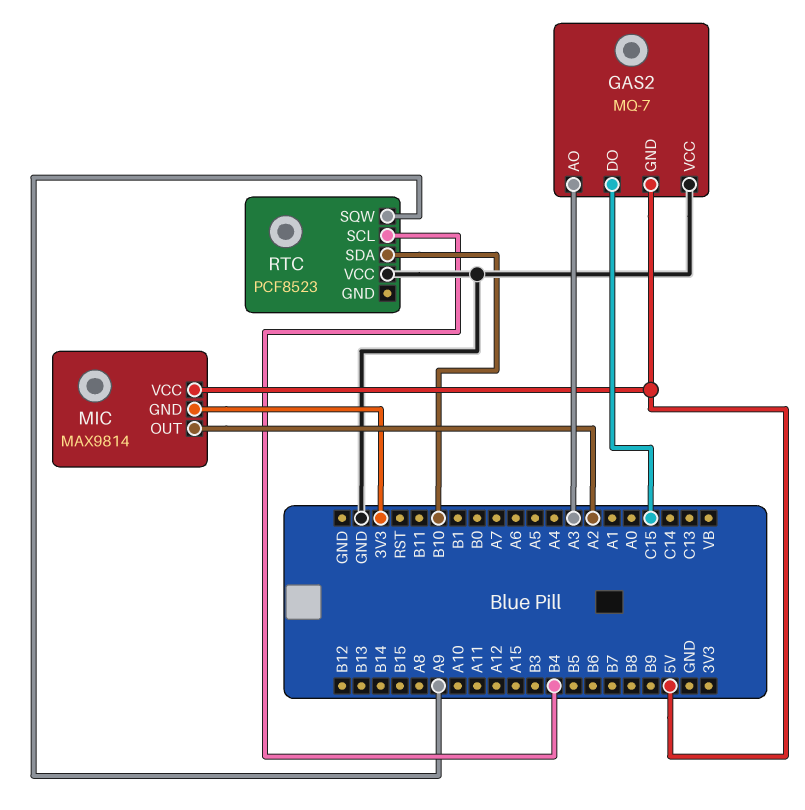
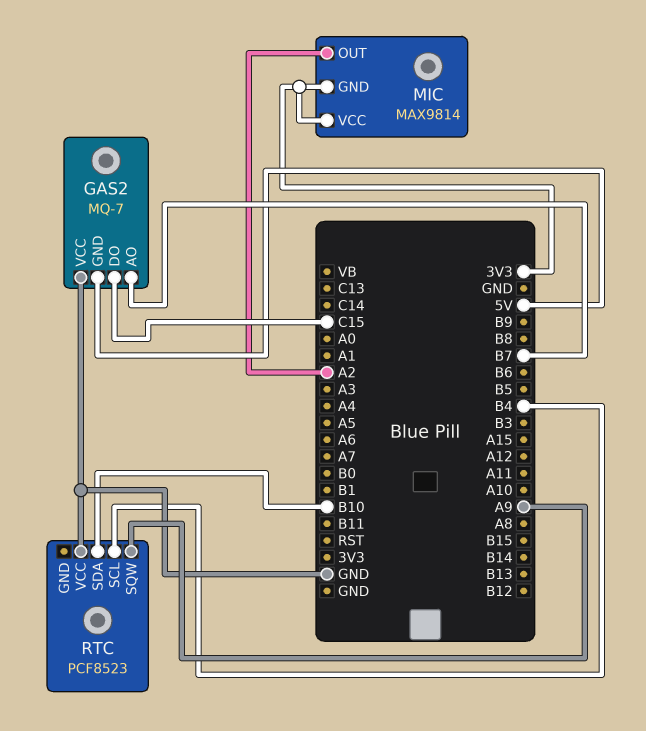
GAS2 pin AO: A3 -> B7
MIC pin VCC: 5V -> 3V3

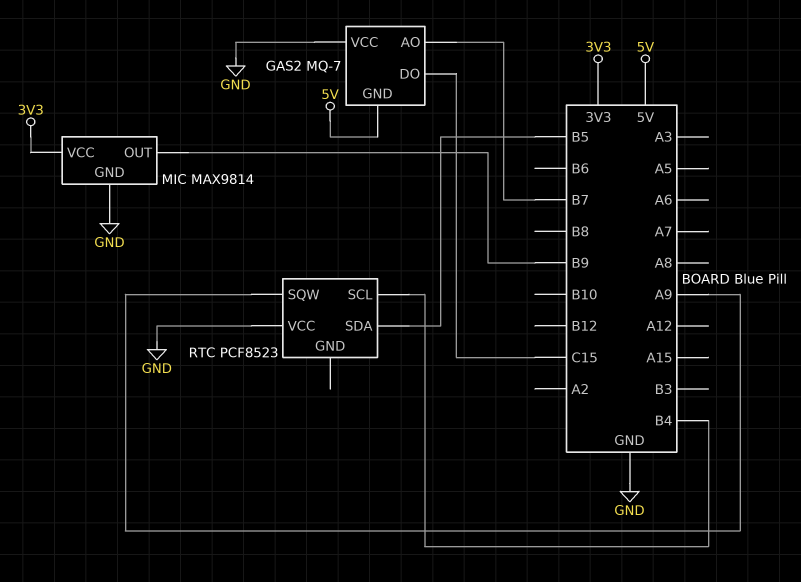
MIC pin GND: 3V3 -> GND
MIC pin OUT: A2 -> B9
RTC pin SDA: B10 -> B5

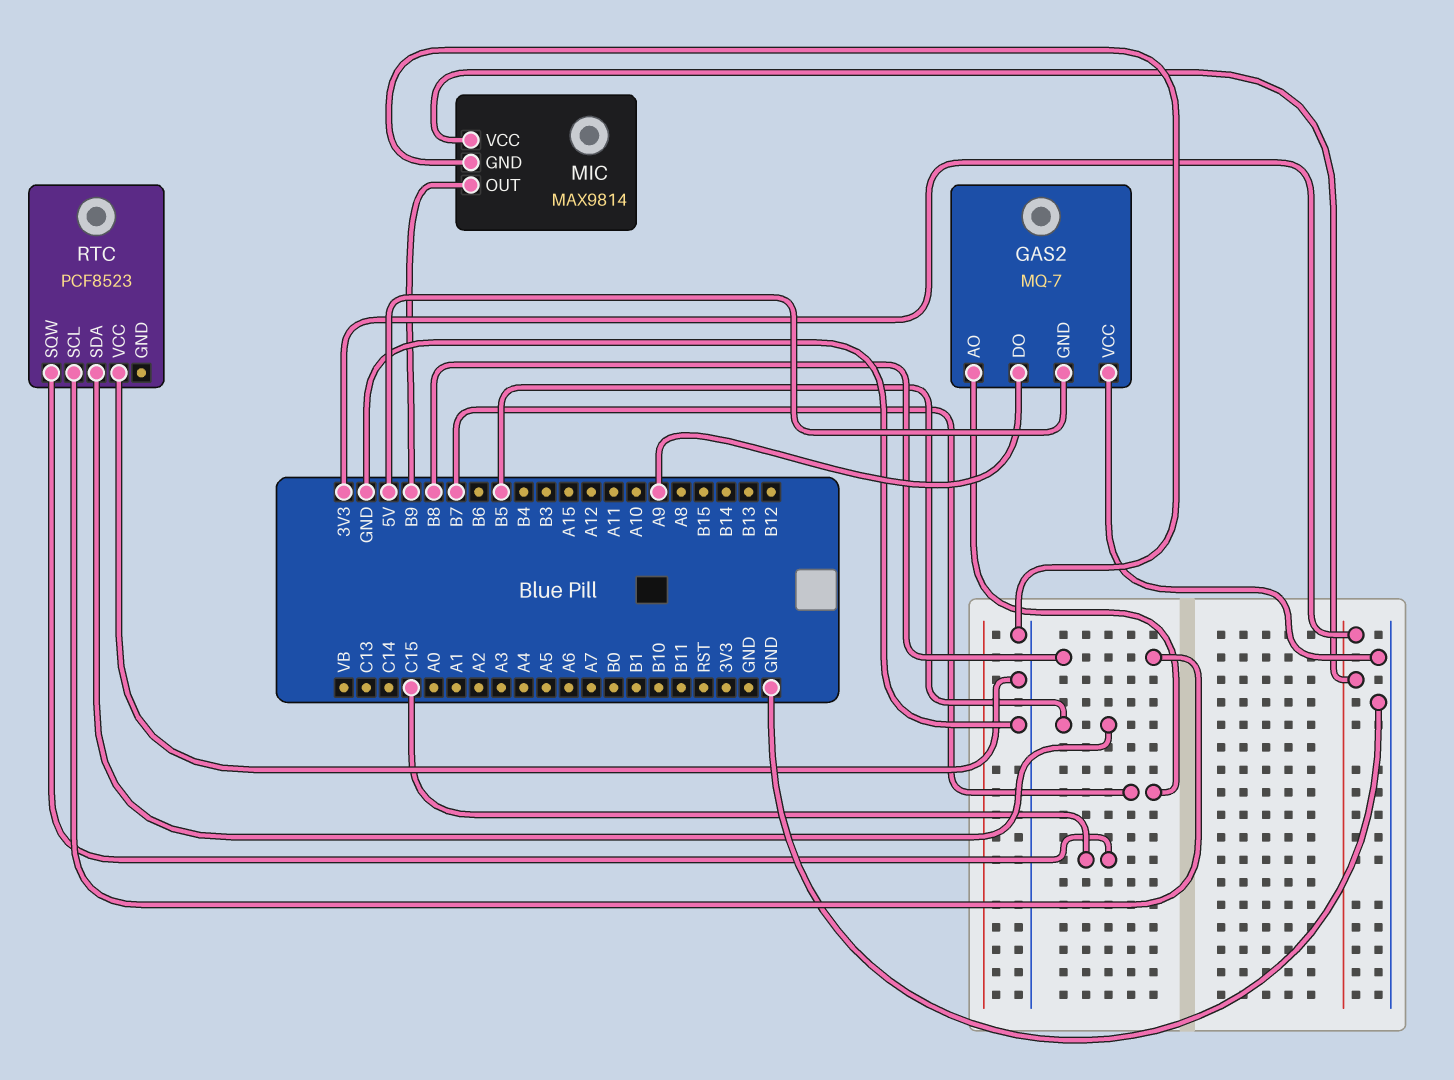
GAS2 pin DO: C15 -> A9
RTC pin SCL: B4 -> B8
RTC pin SQW: A9 -> C15

